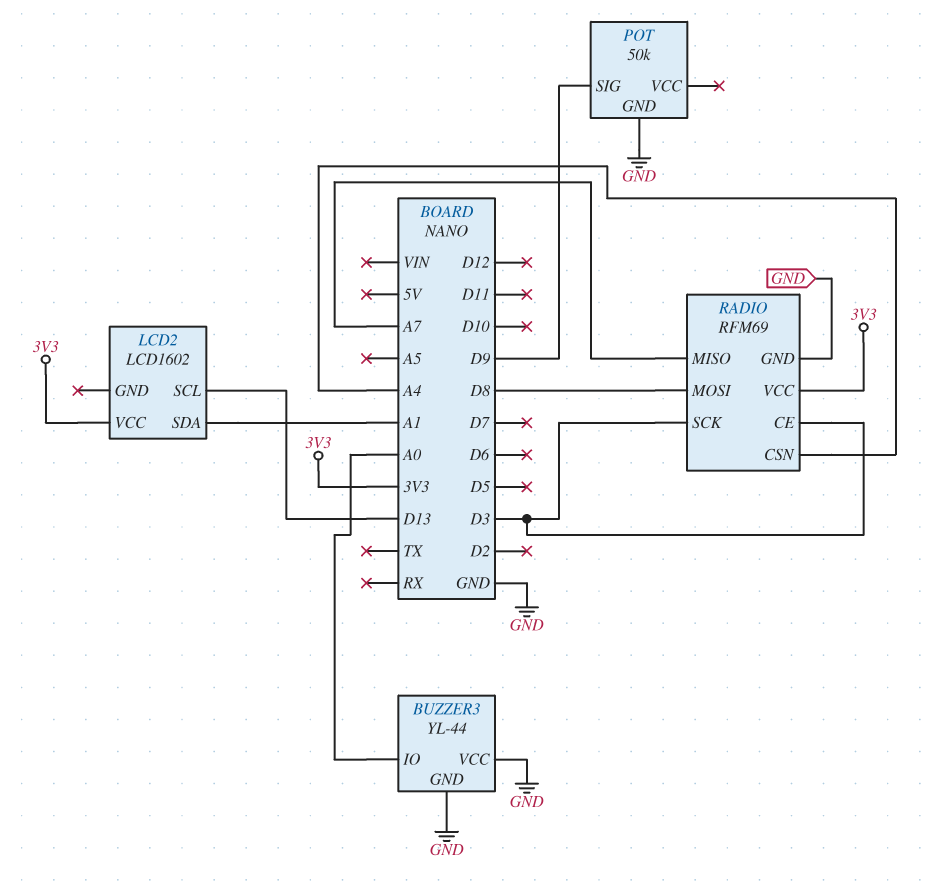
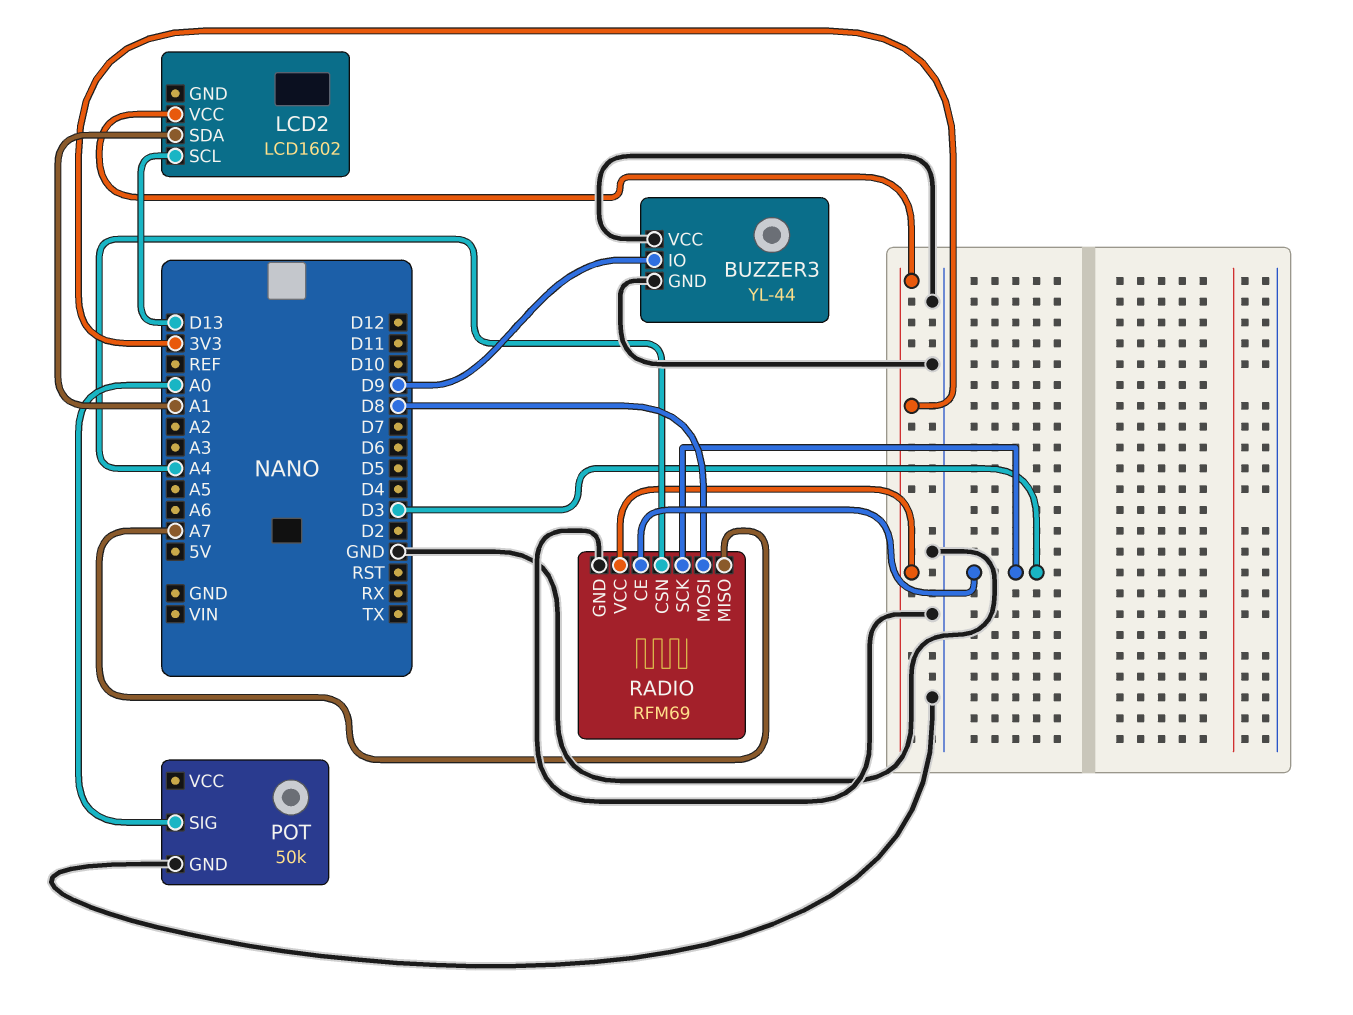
BUZZER3 pin IO: A0 -> D9
POT pin SIG: D9 -> A0

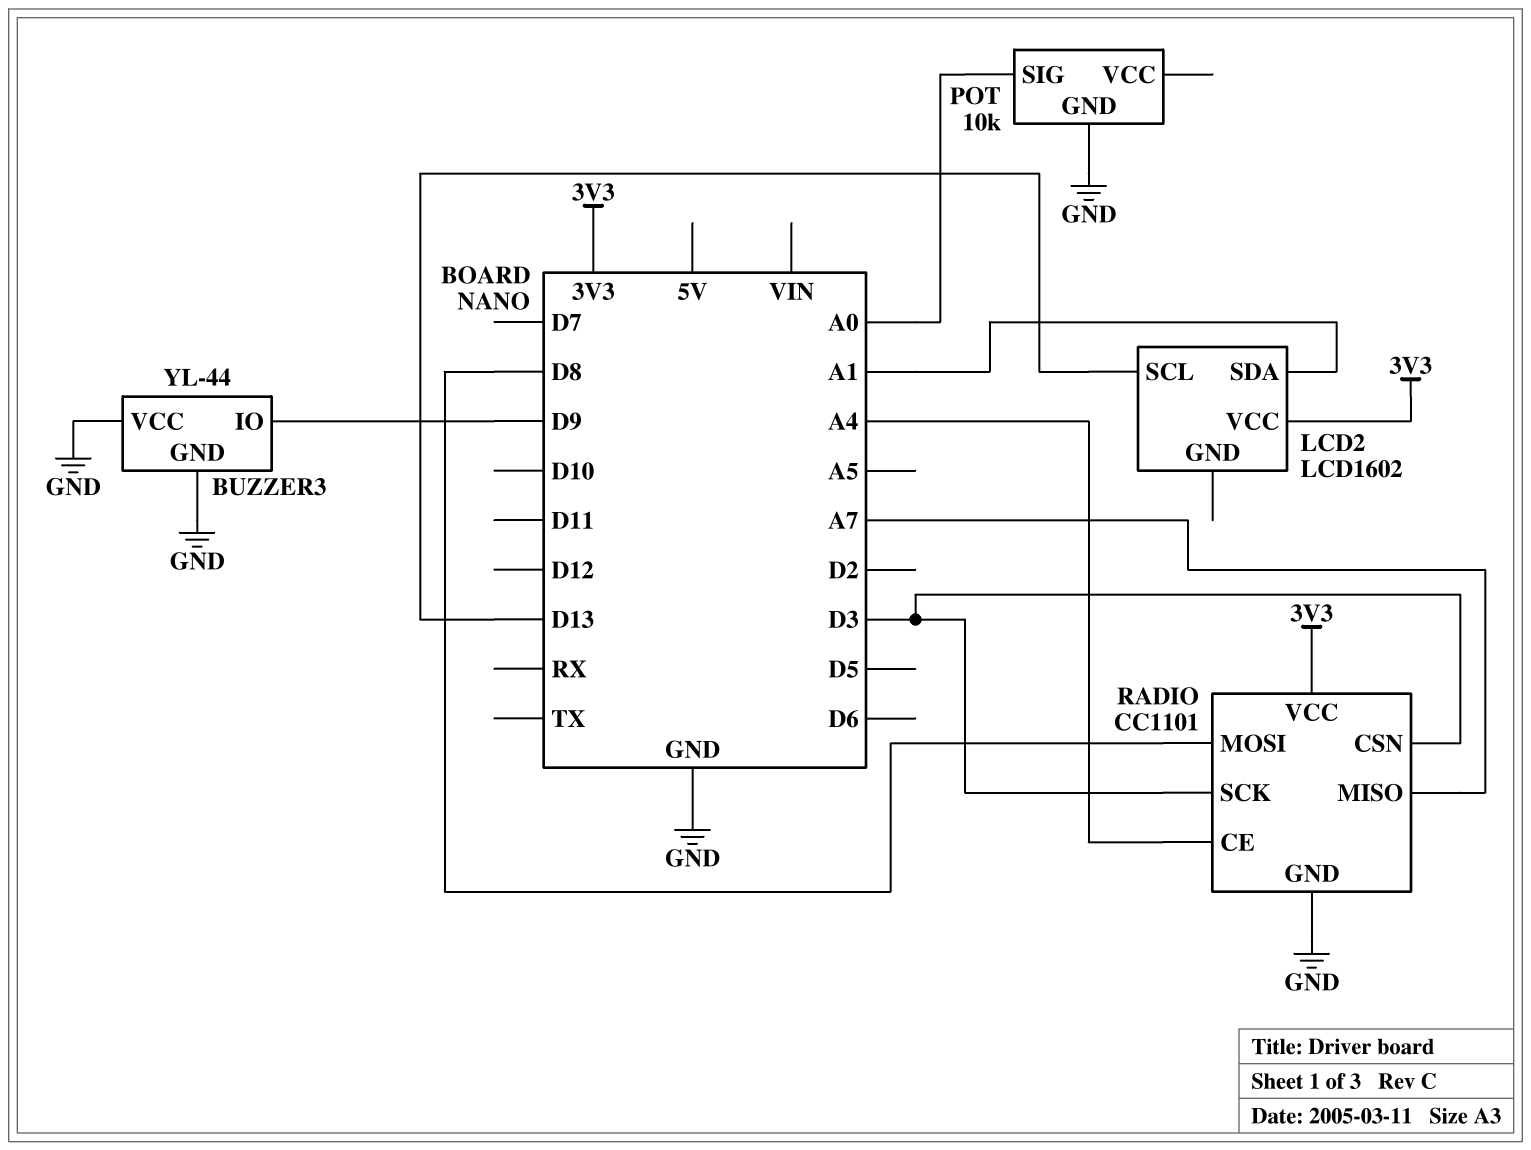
POT: 50k -> 10k
RADIO: RFM69 -> CC1101
RADIO pin CE: D3 -> A4
RADIO pin CSN: A4 -> D3

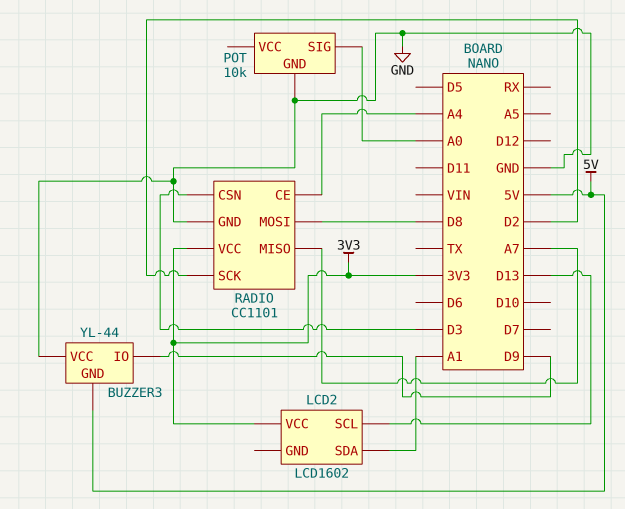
BUZZER3 pin GND: GND -> 5V
RADIO pin SCK: D3 -> D2

